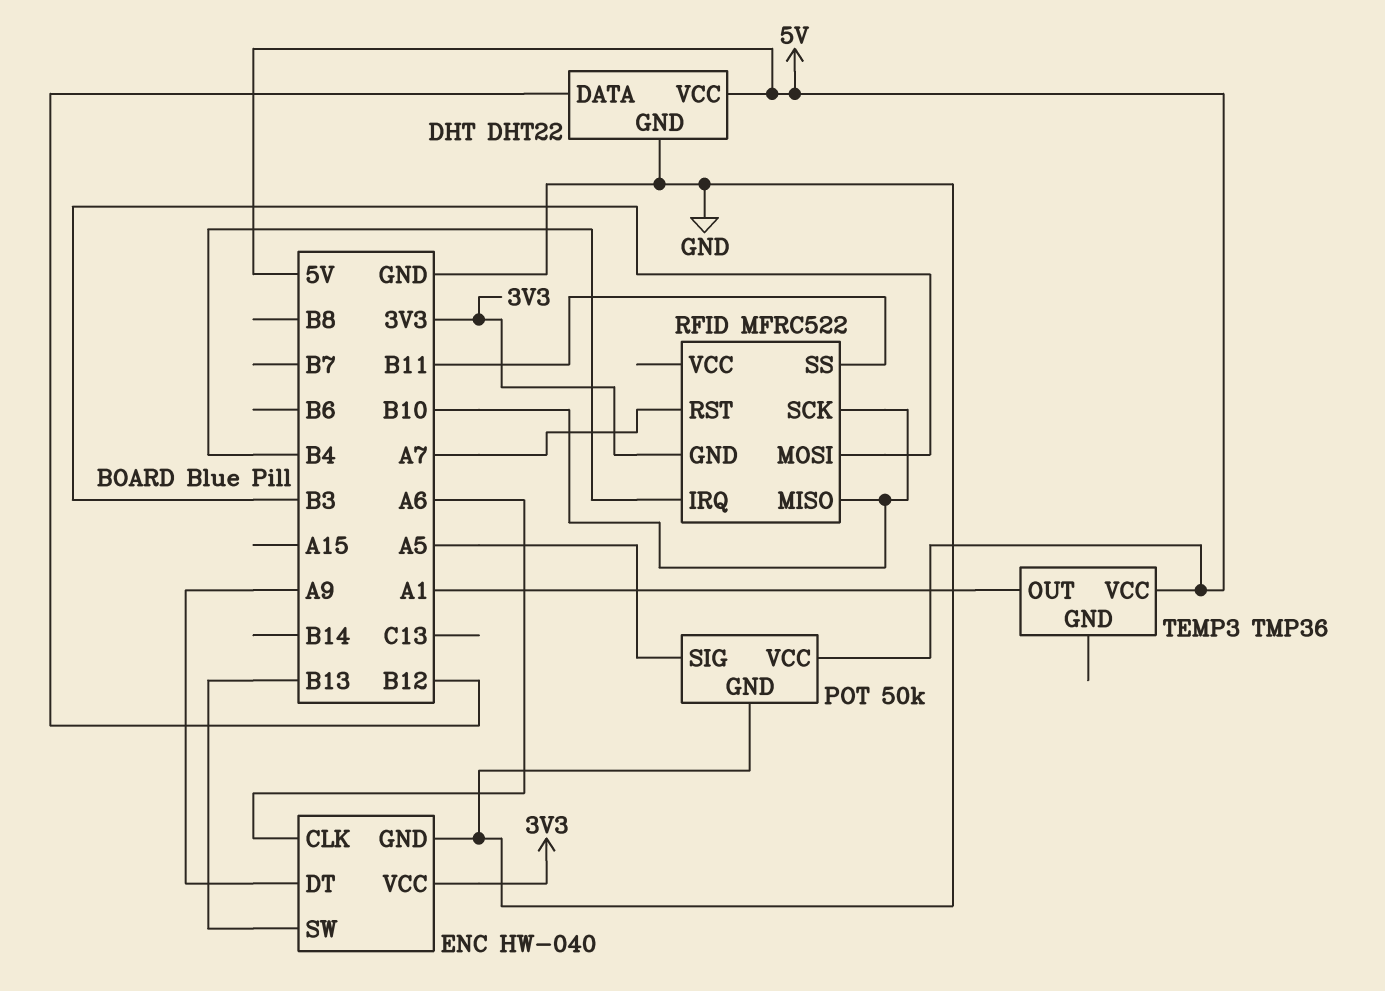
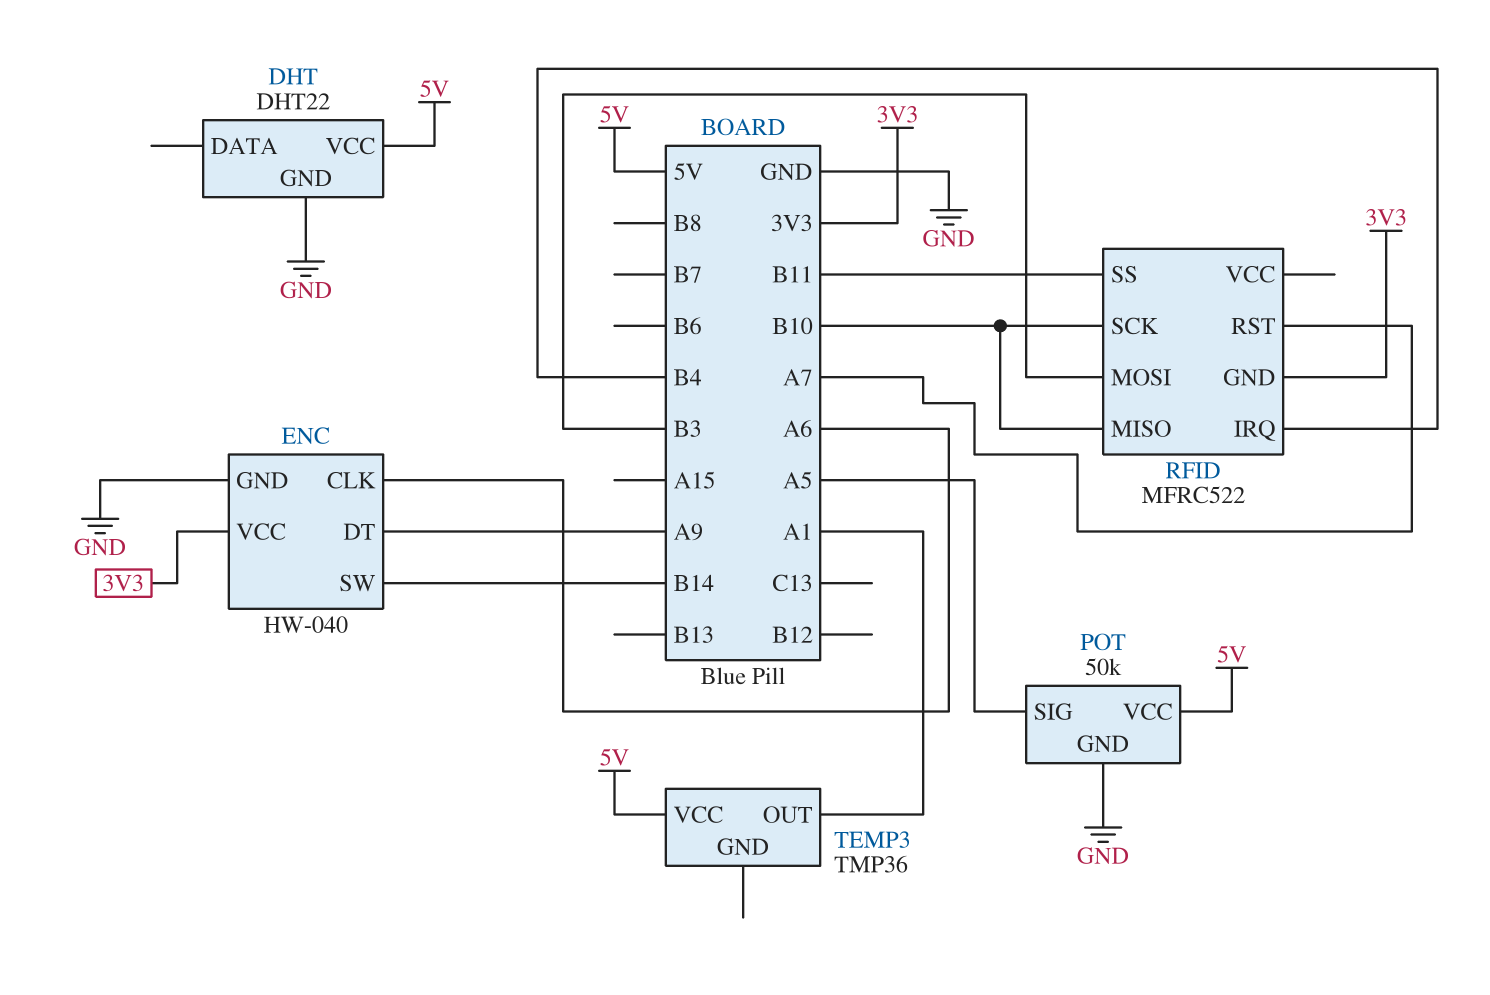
DHT pin DATA: B12 -> none
ENC pin SW: B13 -> B14

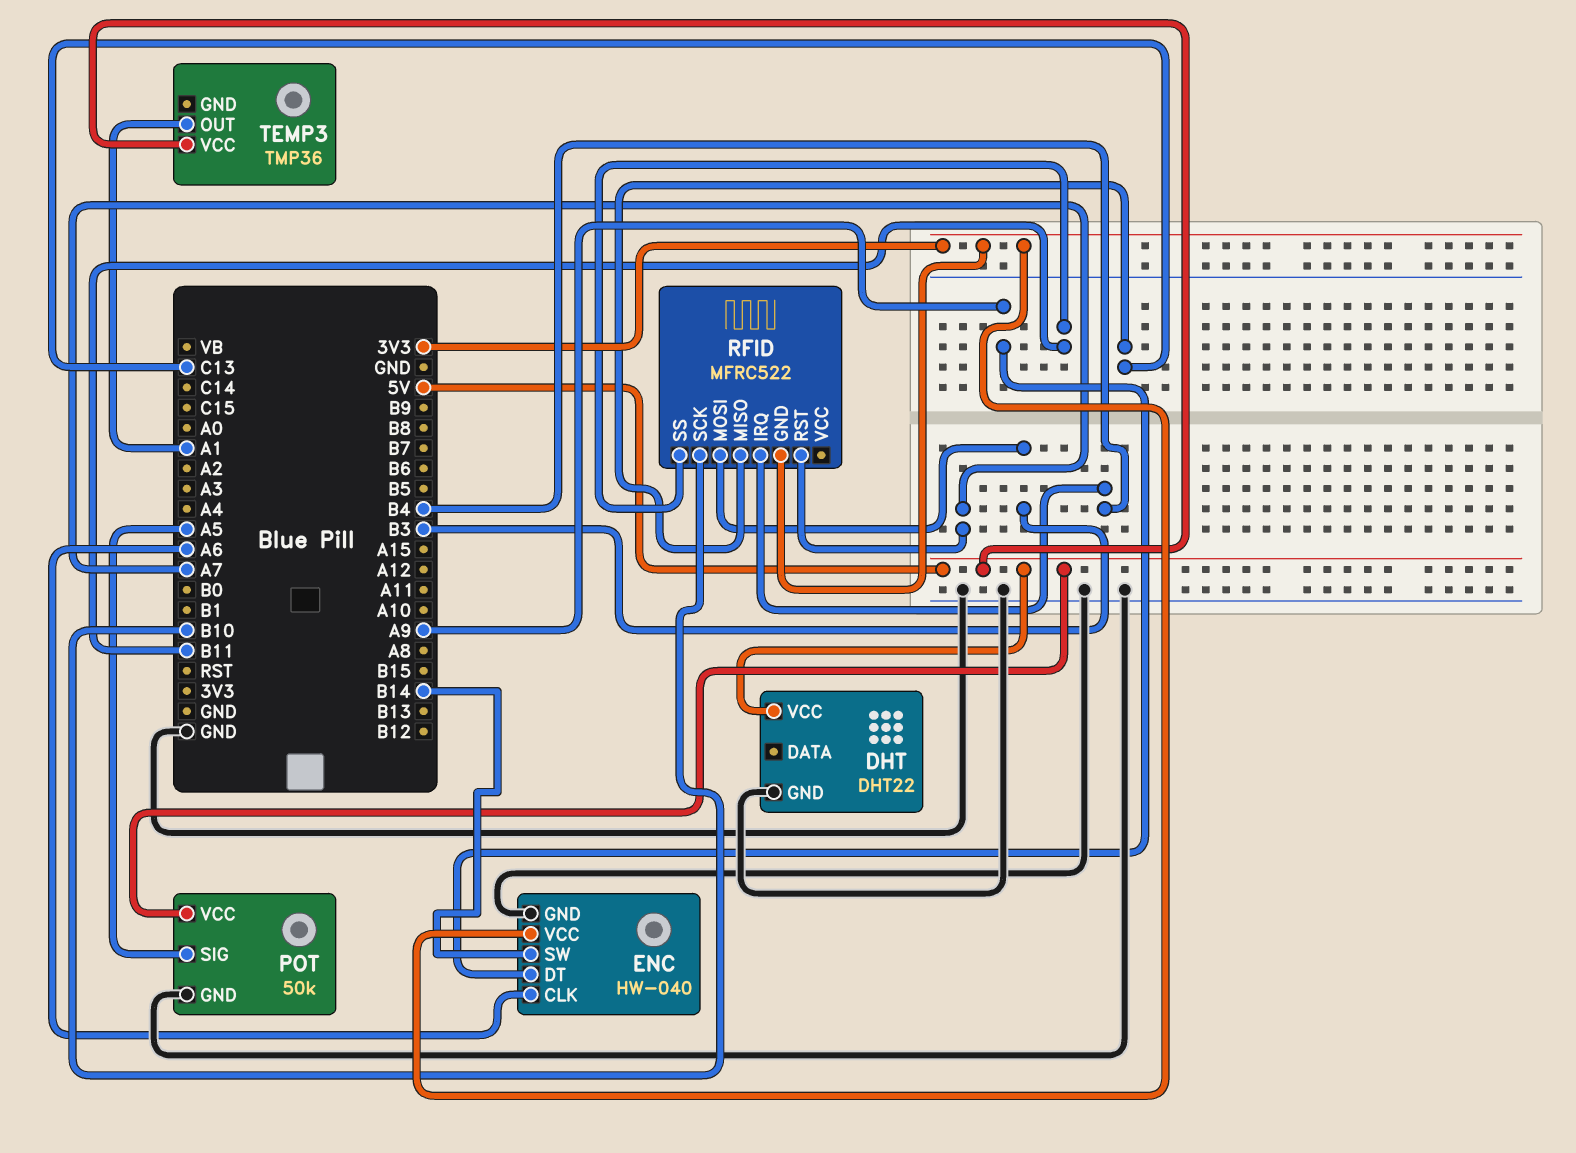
RFID pin MISO: B10 -> C13

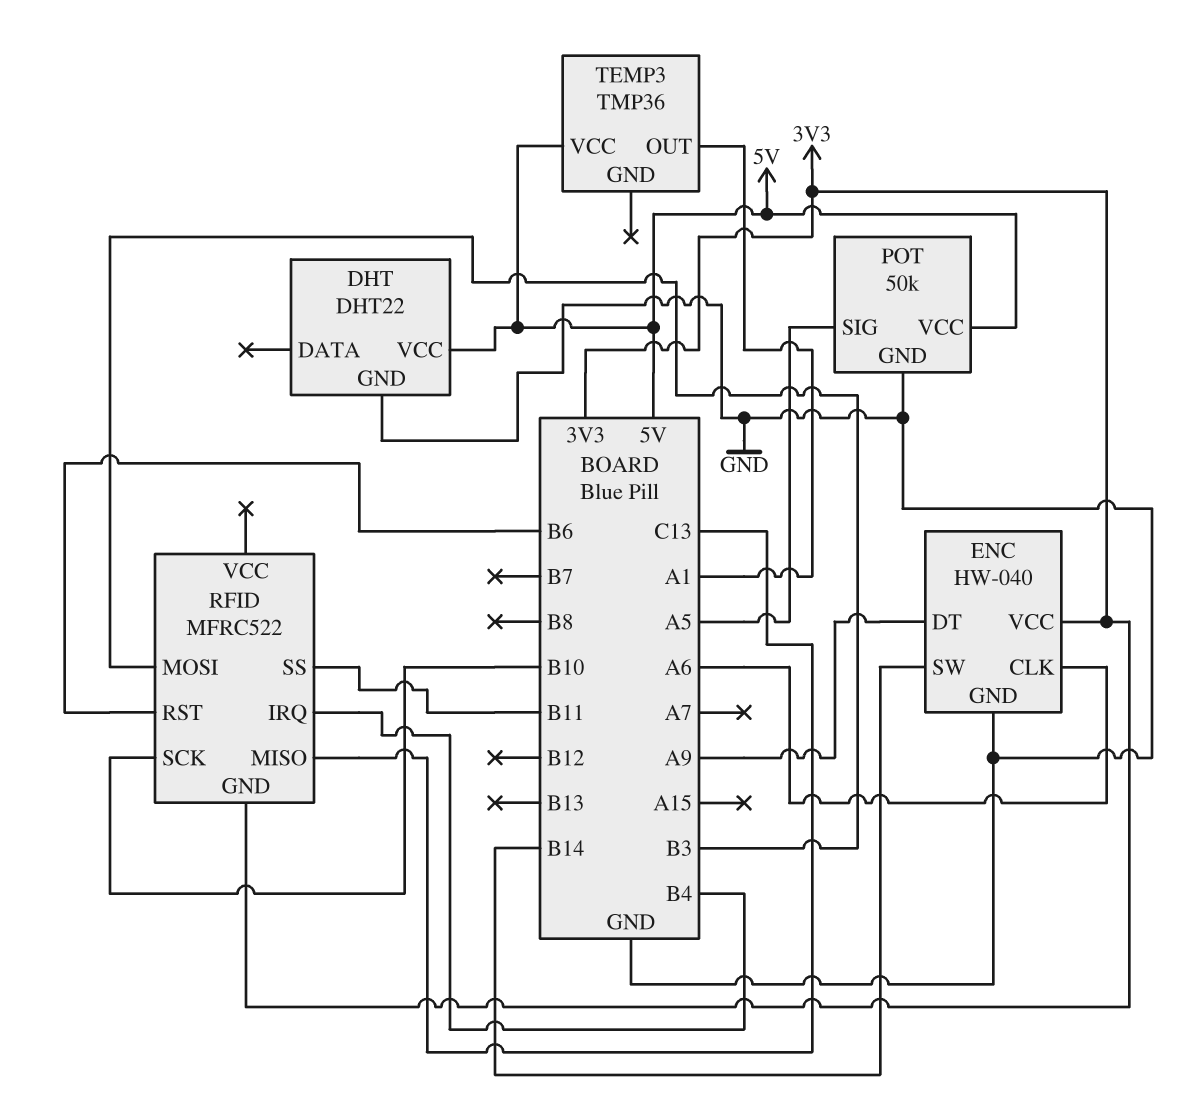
RFID pin RST: A7 -> B6

